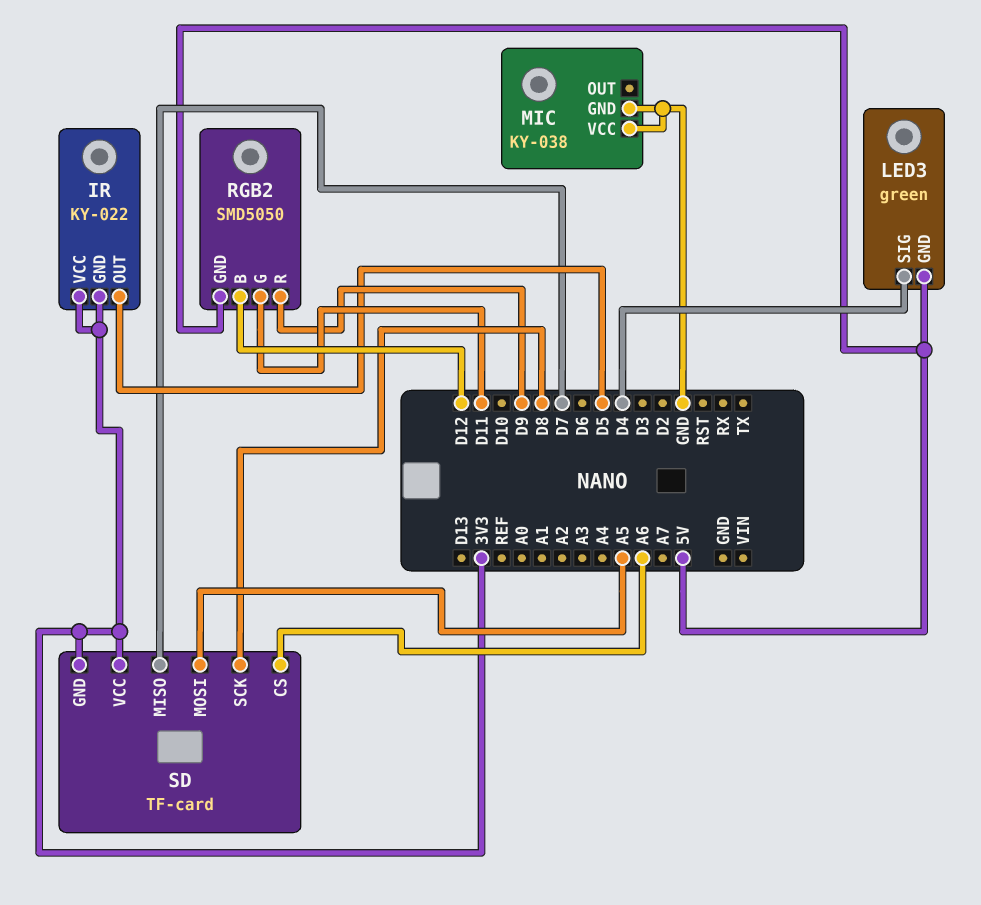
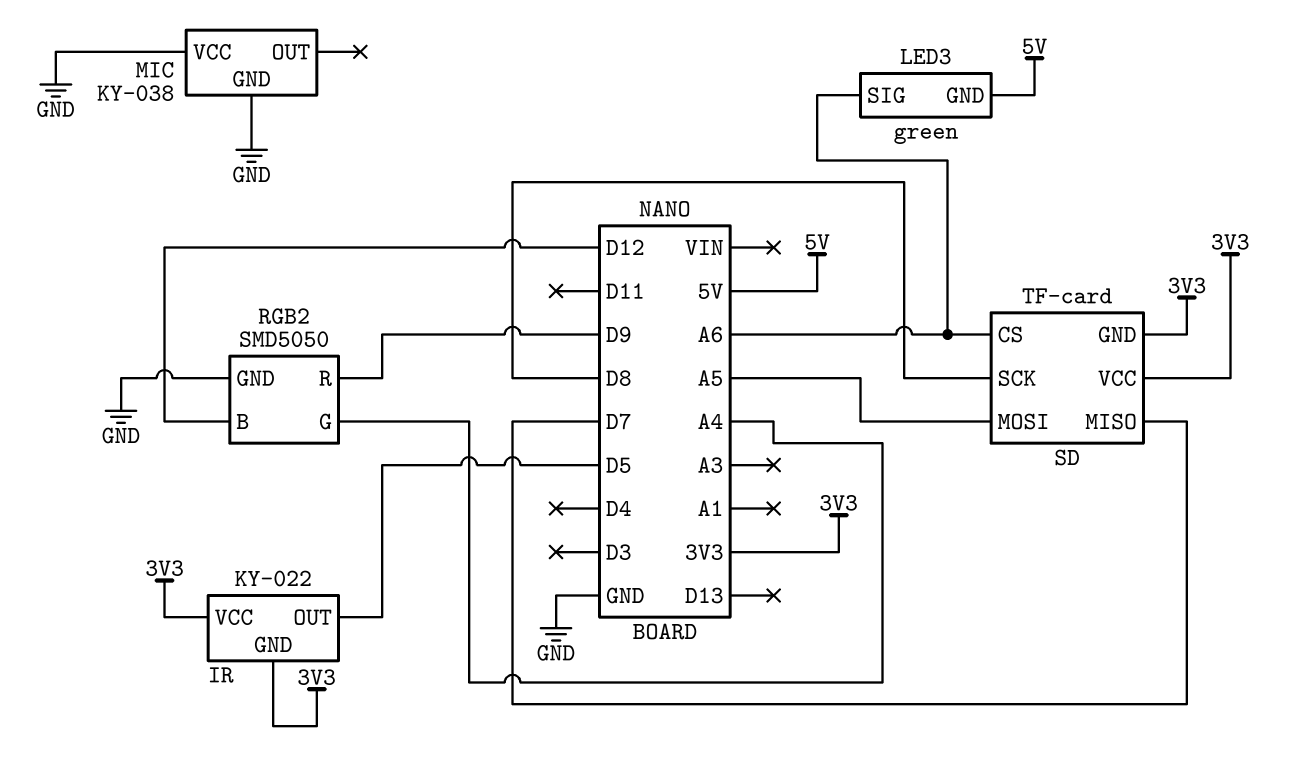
LED3 pin SIG: D4 -> A6
RGB2 pin G: D11 -> A4
RGB2 pin GND: 5V -> GND

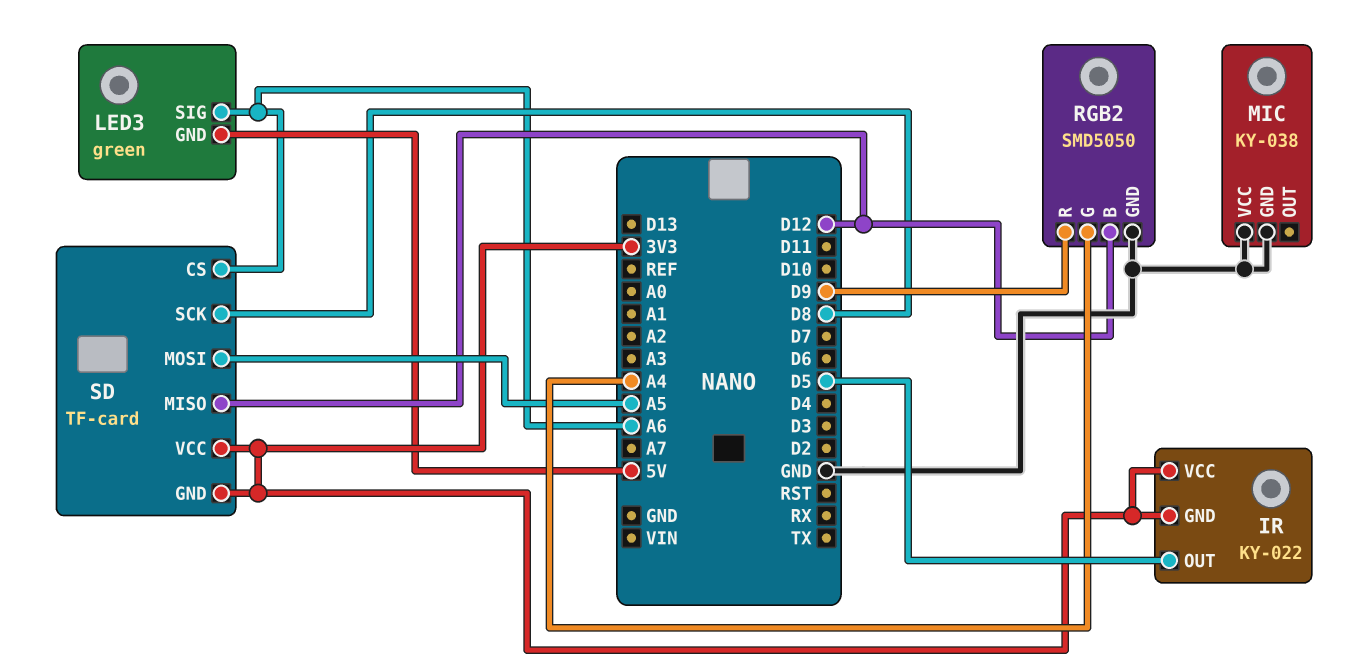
SD pin MISO: D7 -> D12

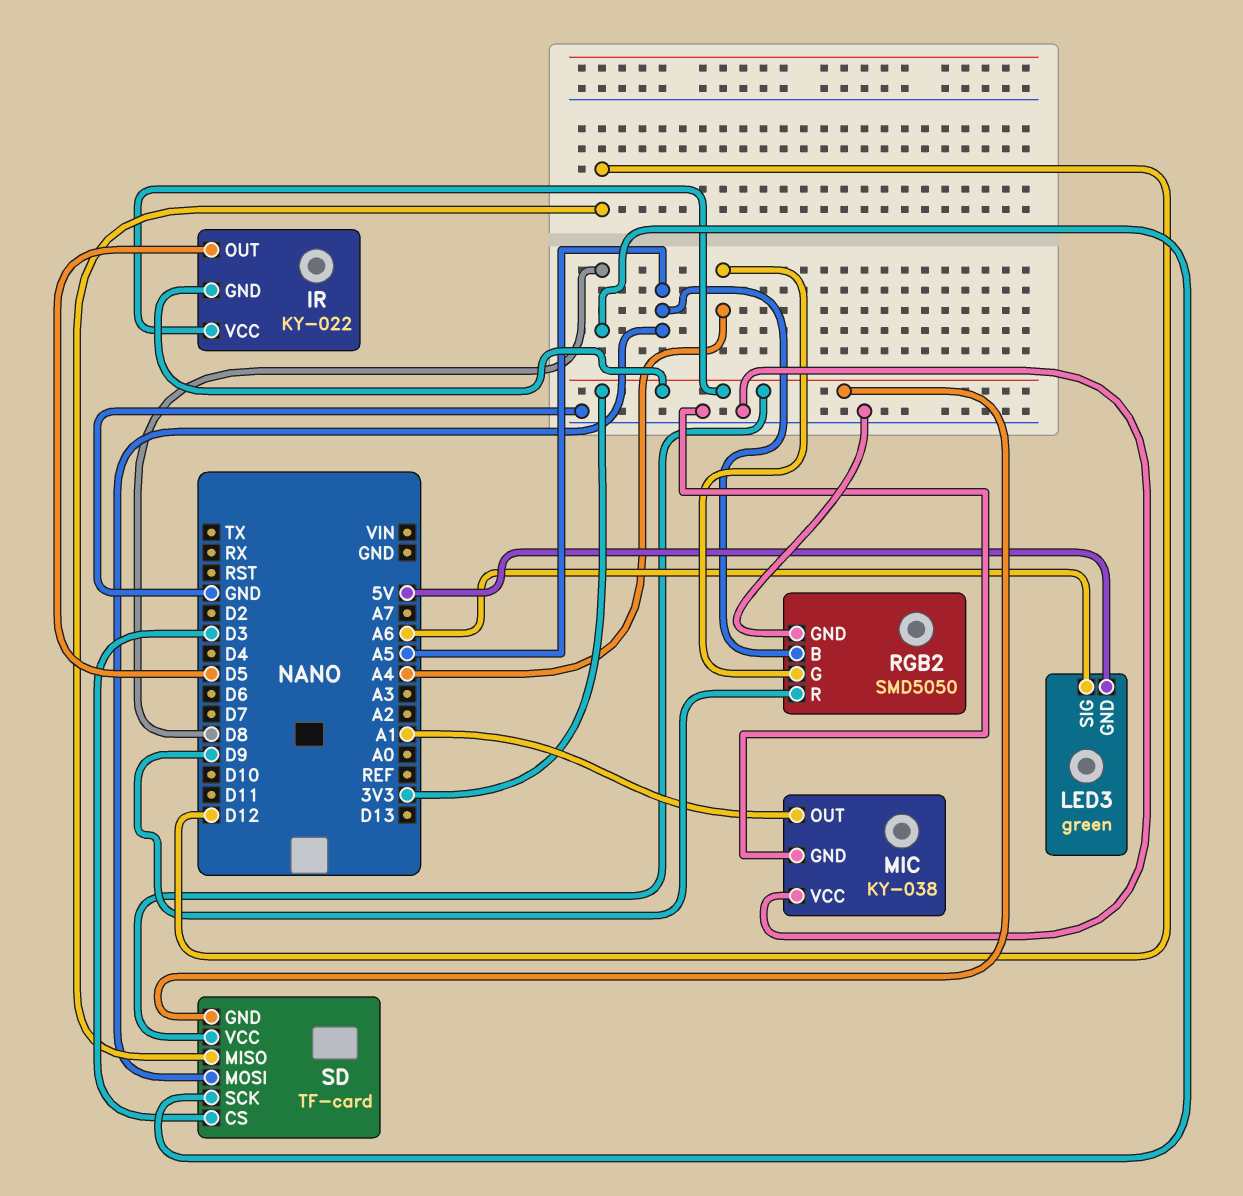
MIC pin OUT: none -> A1
RGB2 pin B: D12 -> A5
SD pin CS: A6 -> D3

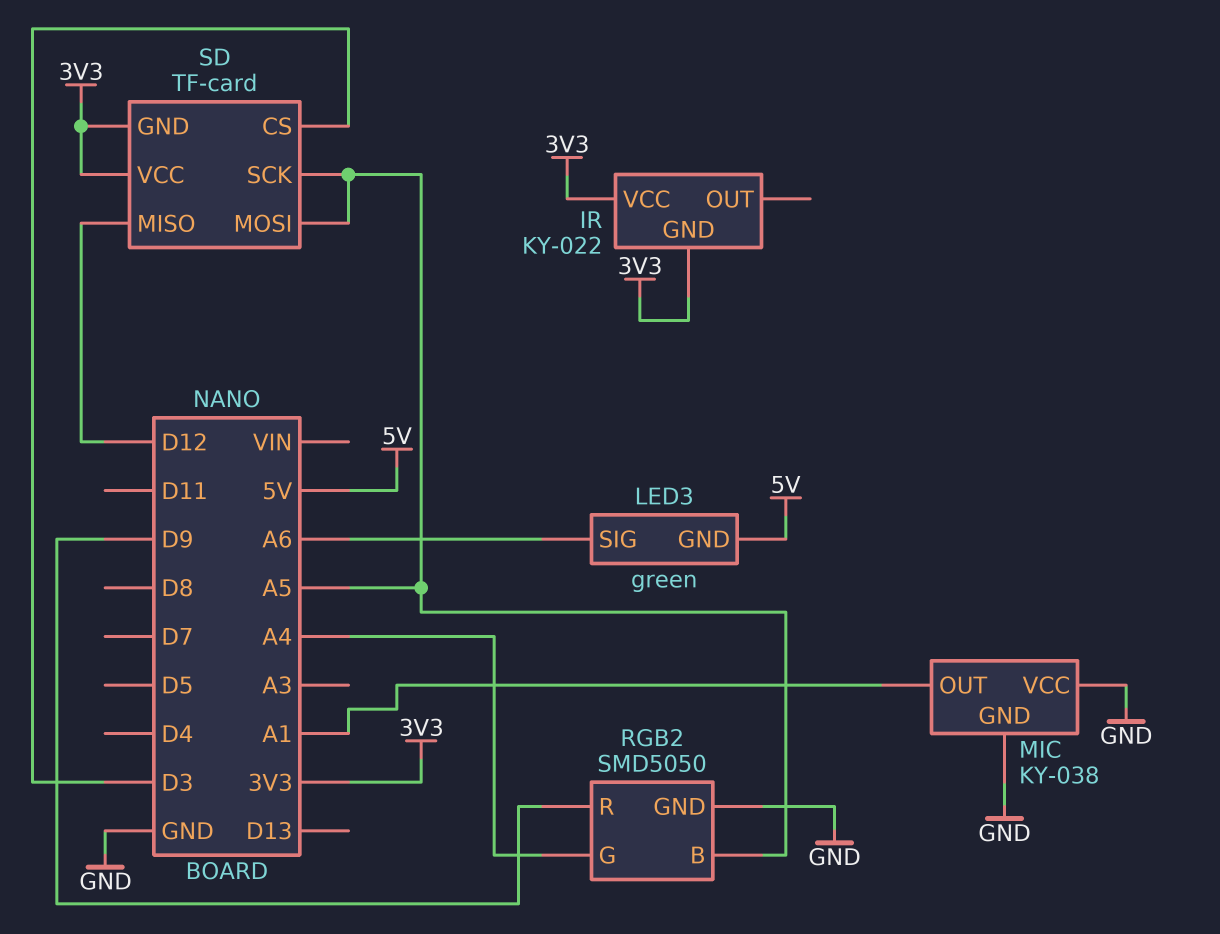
IR pin OUT: D5 -> none
SD pin SCK: D8 -> A5

